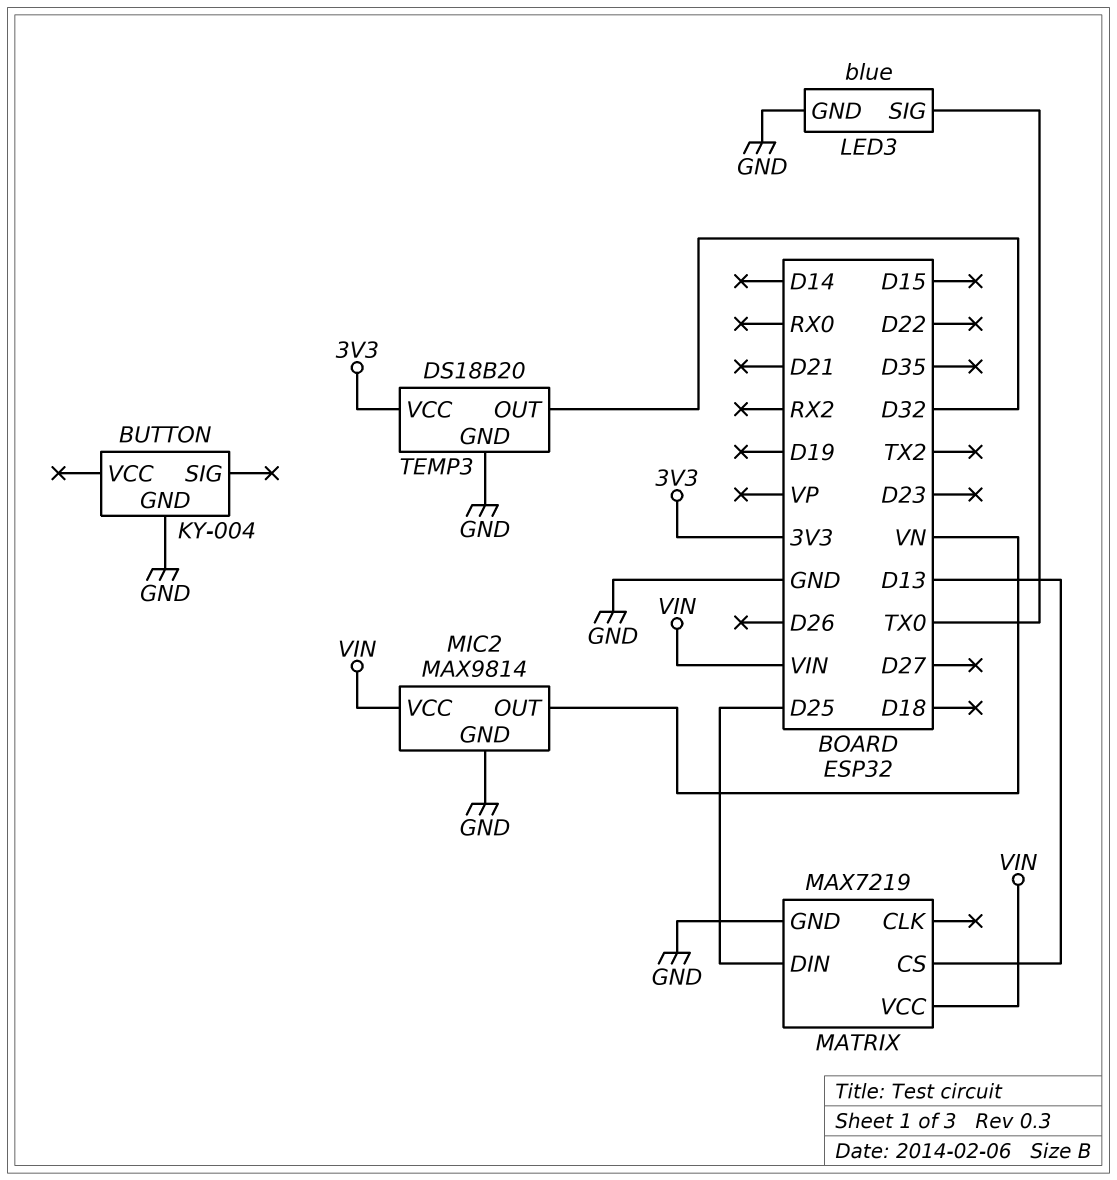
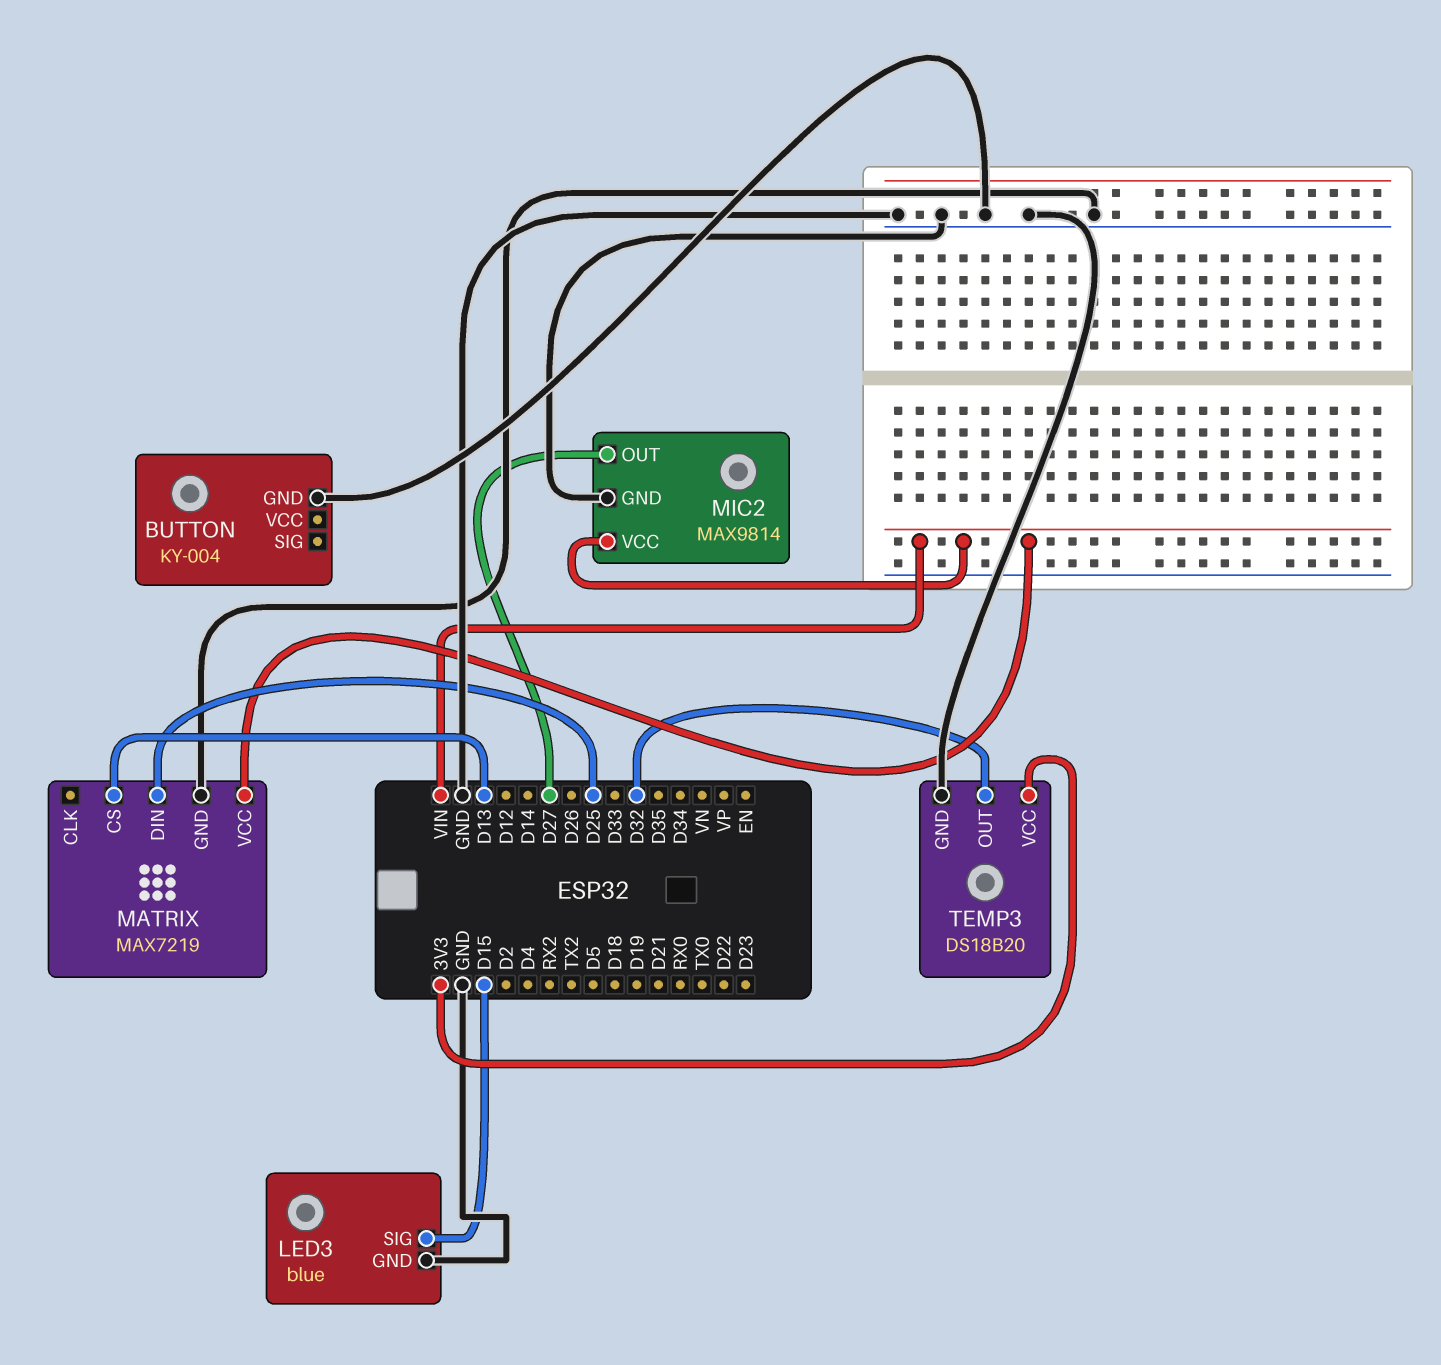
LED3 pin SIG: TX0 -> D15
MIC2 pin OUT: VN -> D27

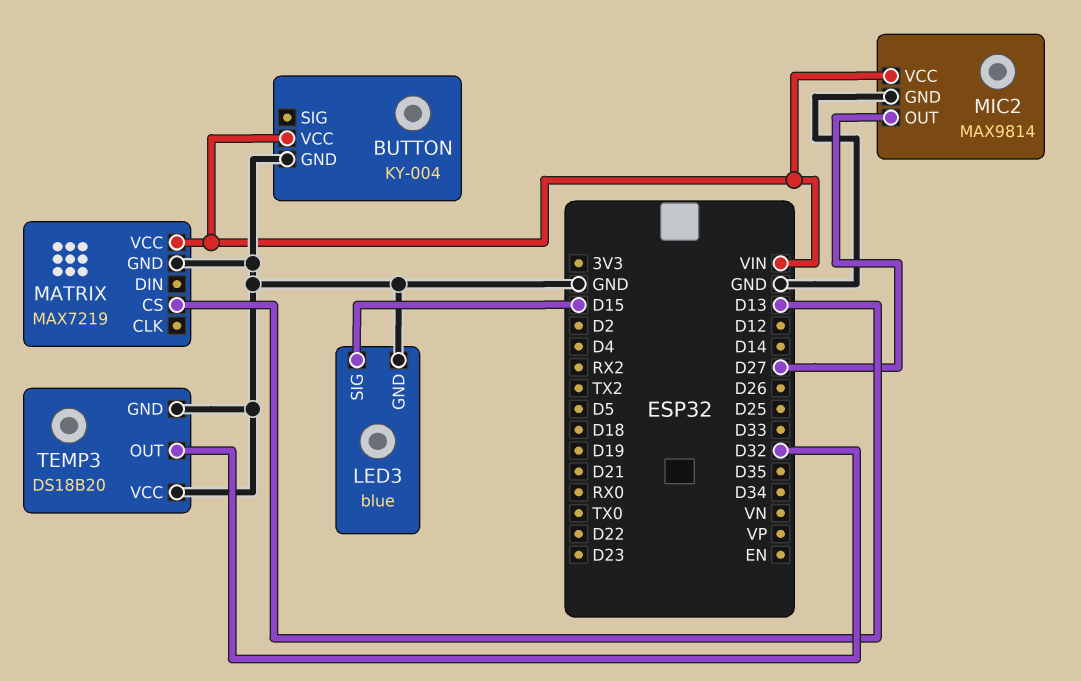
BUTTON pin VCC: none -> VIN
MATRIX pin DIN: D25 -> none
TEMP3 pin VCC: 3V3 -> GND

